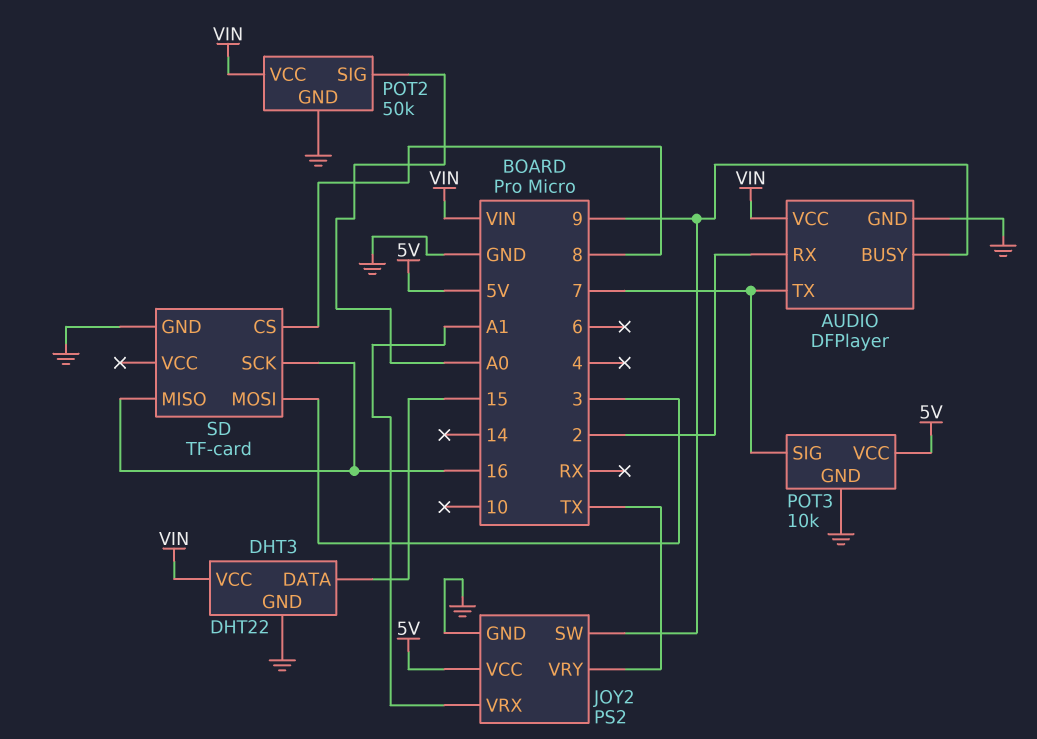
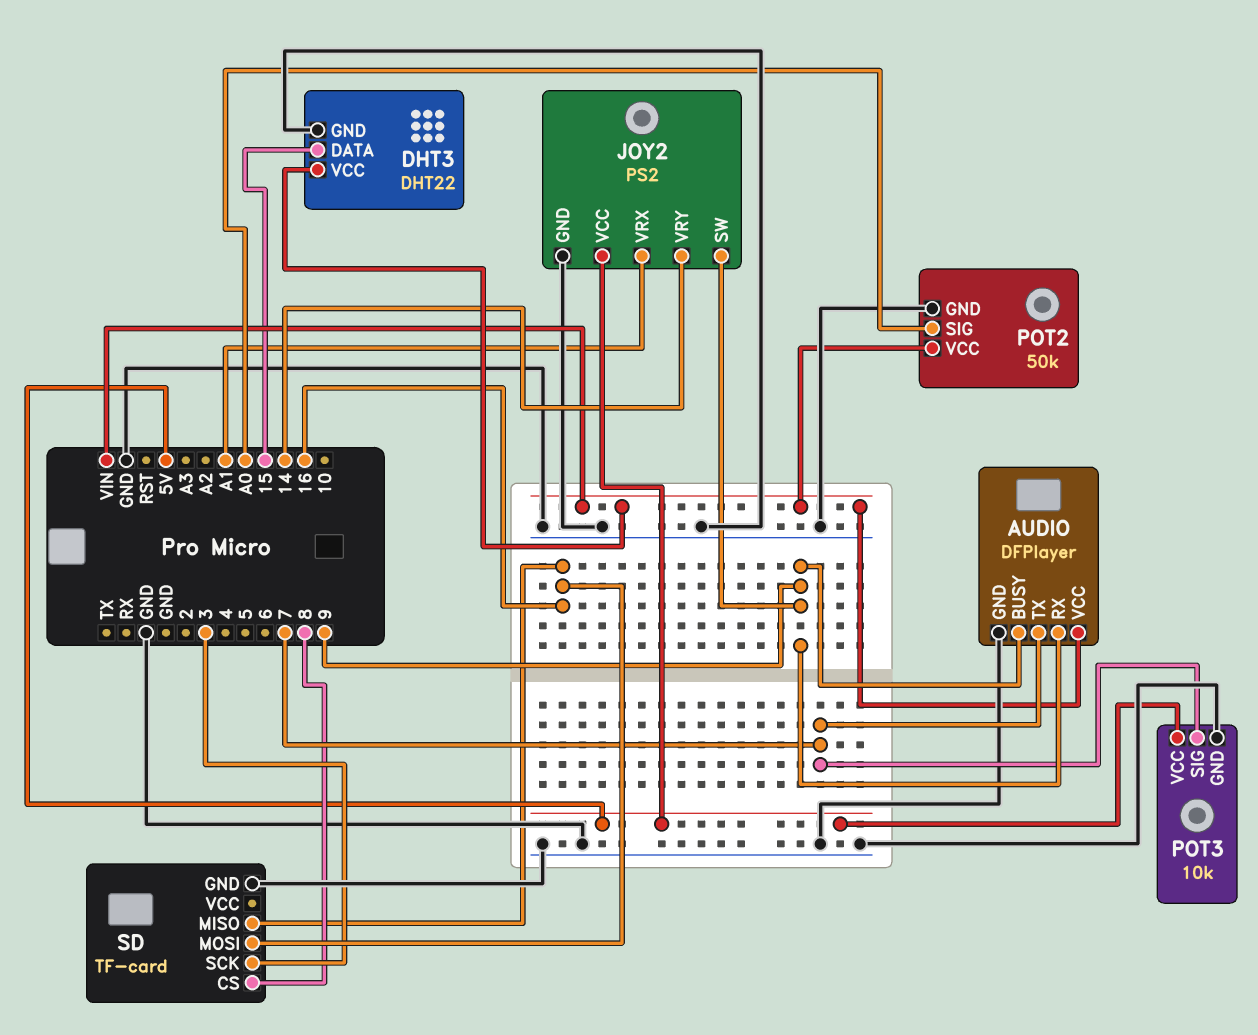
AUDIO pin RX: 2 -> 9
JOY2 pin VRY: TX -> 14
SD pin MOSI: 3 -> 16
SD pin SCK: 16 -> 3

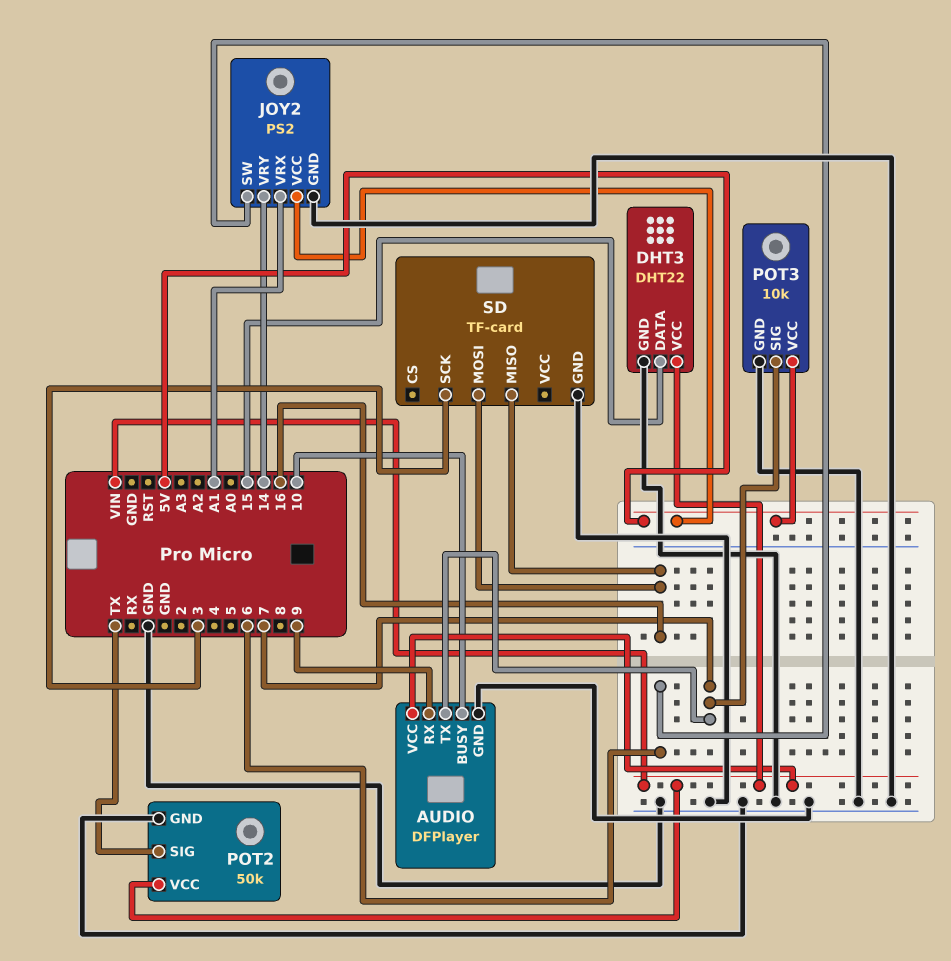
AUDIO pin BUSY: 9 -> 10
JOY2 pin SW: 9 -> 6
POT2 pin SIG: A0 -> TX
SD pin CS: 8 -> none

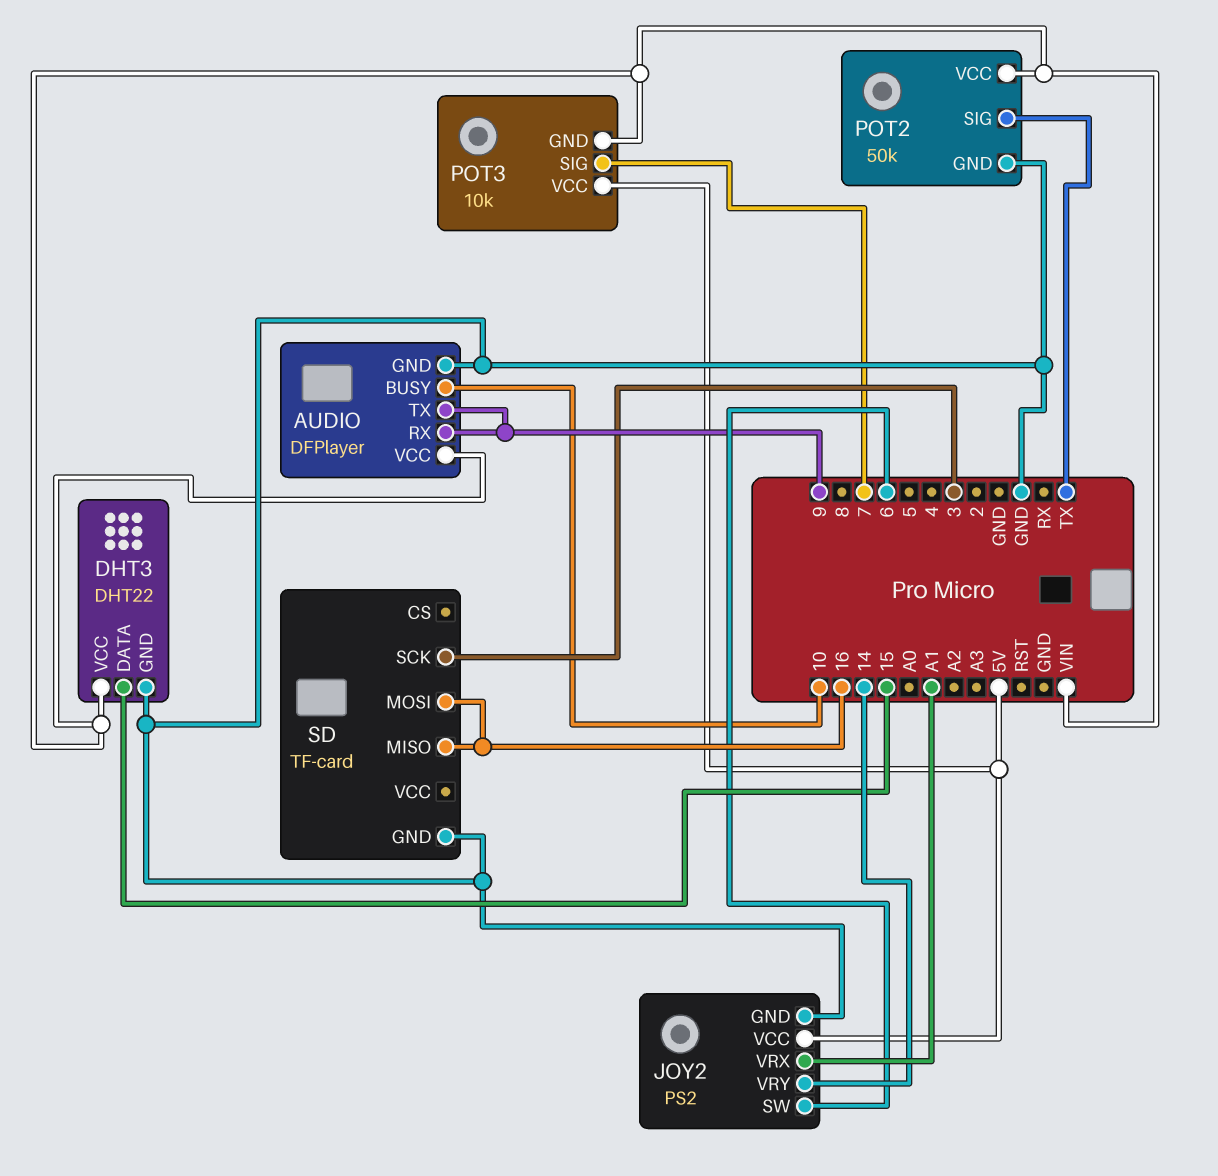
AUDIO pin TX: 7 -> 9
POT3 pin GND: GND -> VIN

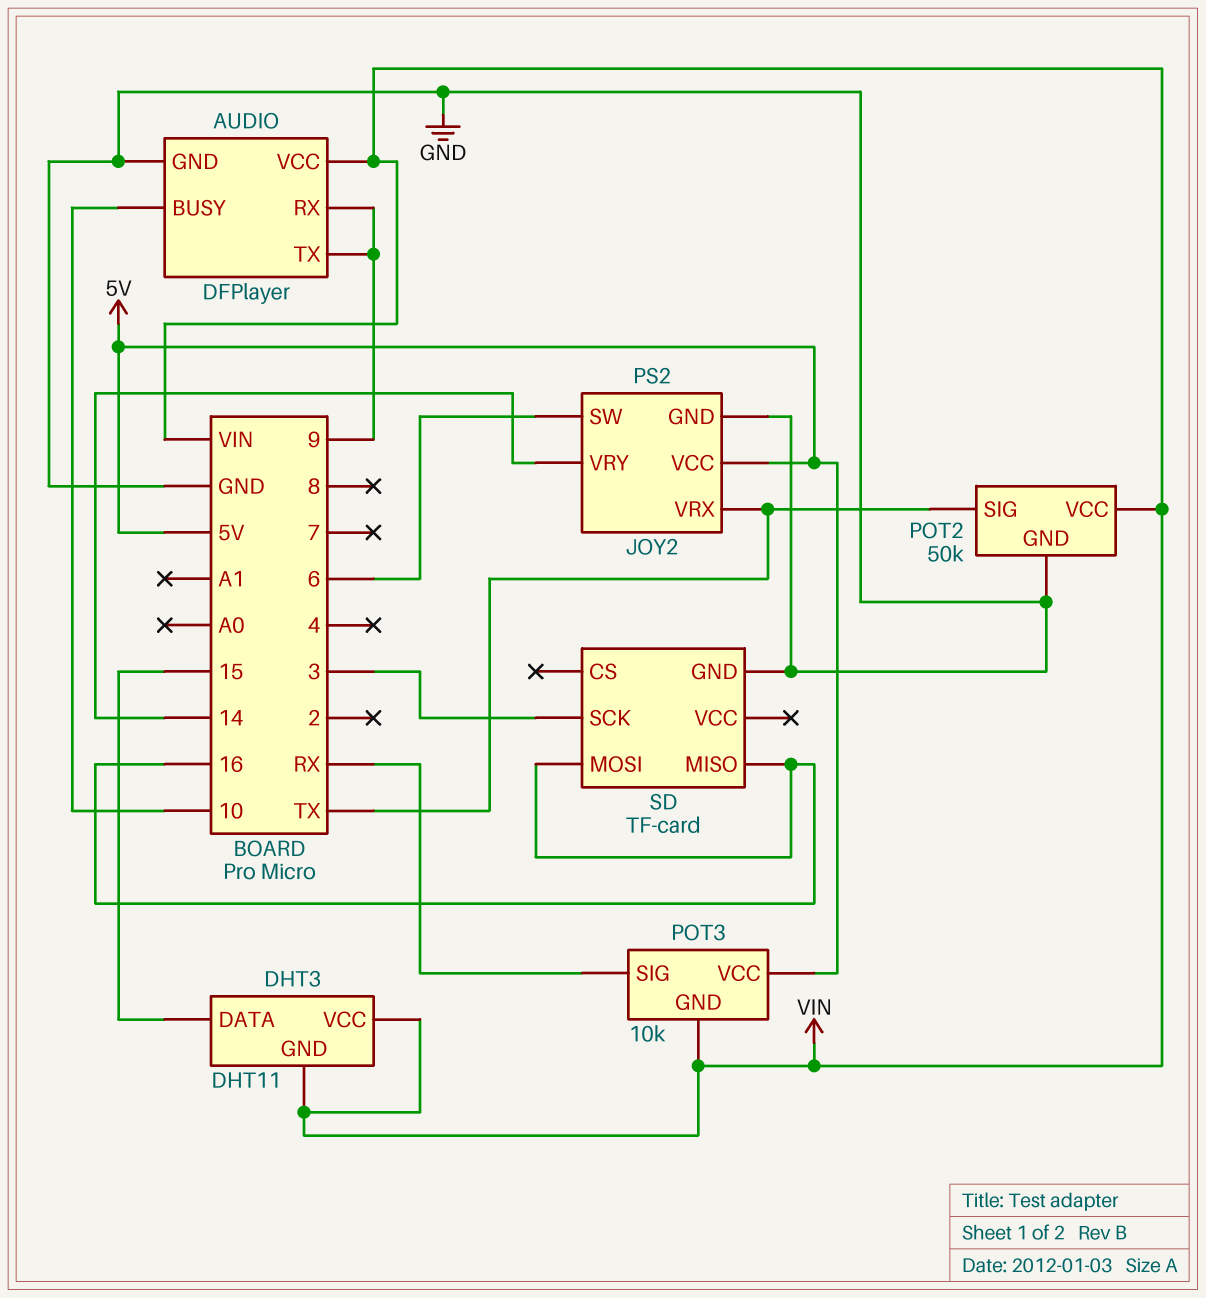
DHT3: DHT22 -> DHT11
DHT3 pin GND: GND -> VIN
JOY2 pin VRX: A1 -> TX
POT3 pin SIG: 7 -> RX

